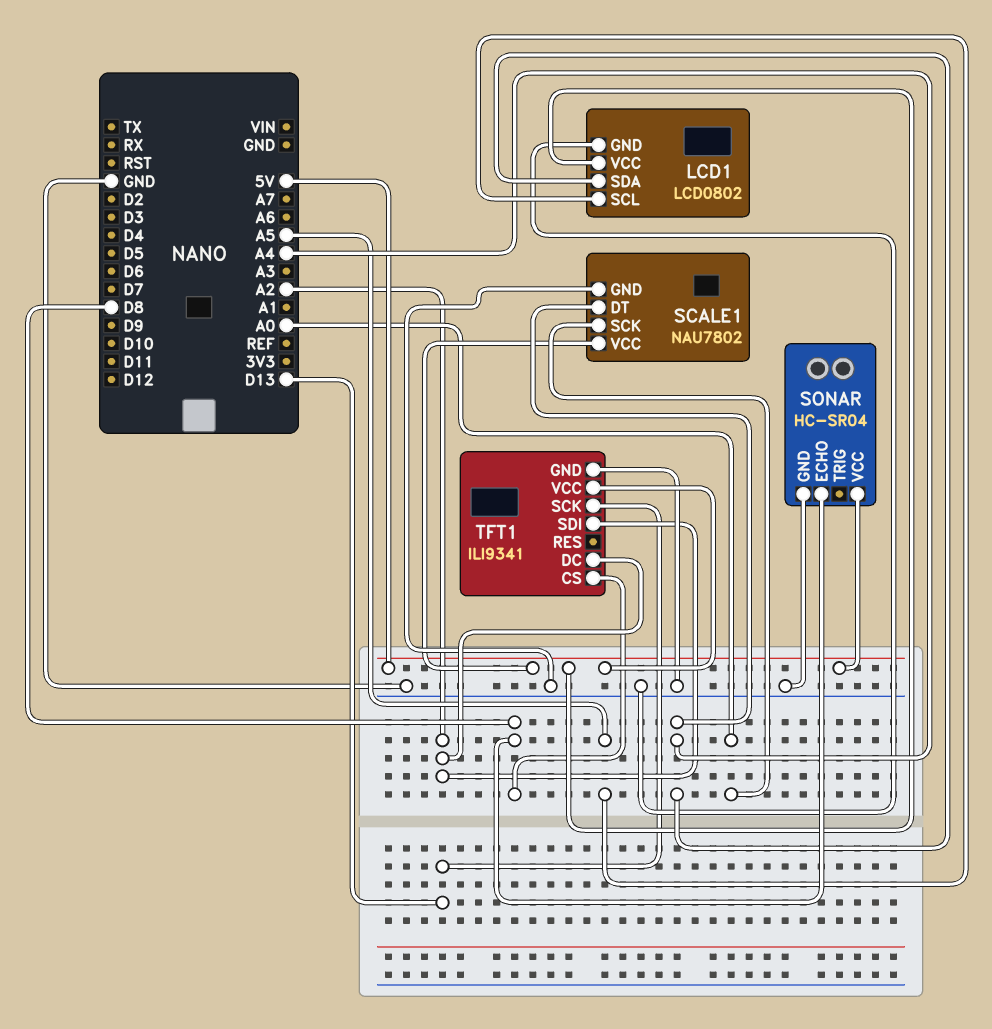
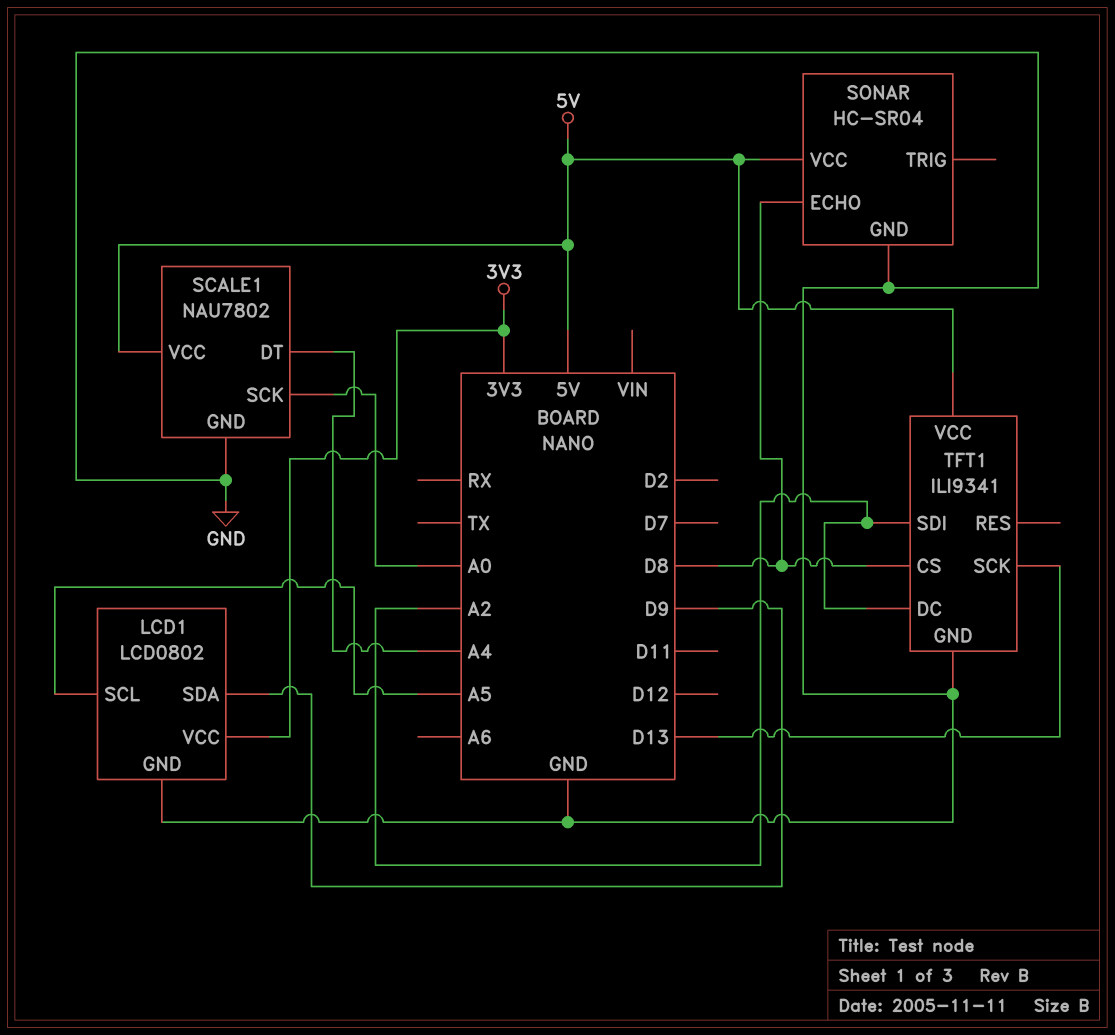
LCD1 pin SDA: A4 -> D9
LCD1 pin VCC: 5V -> 3V3

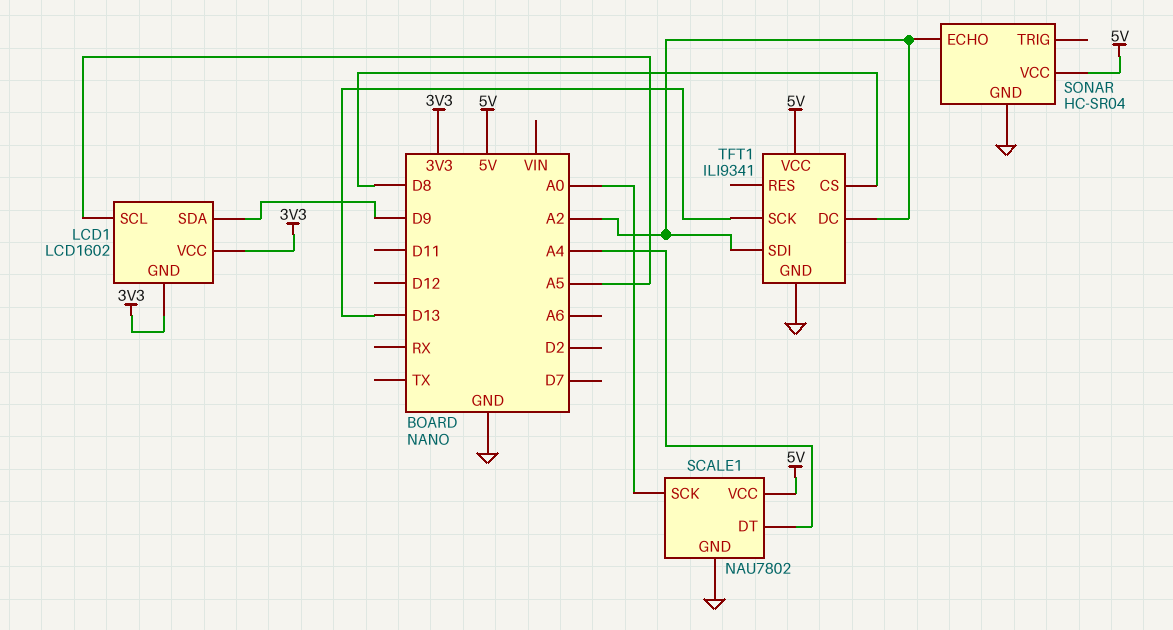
LCD1: LCD0802 -> LCD1602
LCD1 pin GND: GND -> 3V3
SONAR pin ECHO: D8 -> A2

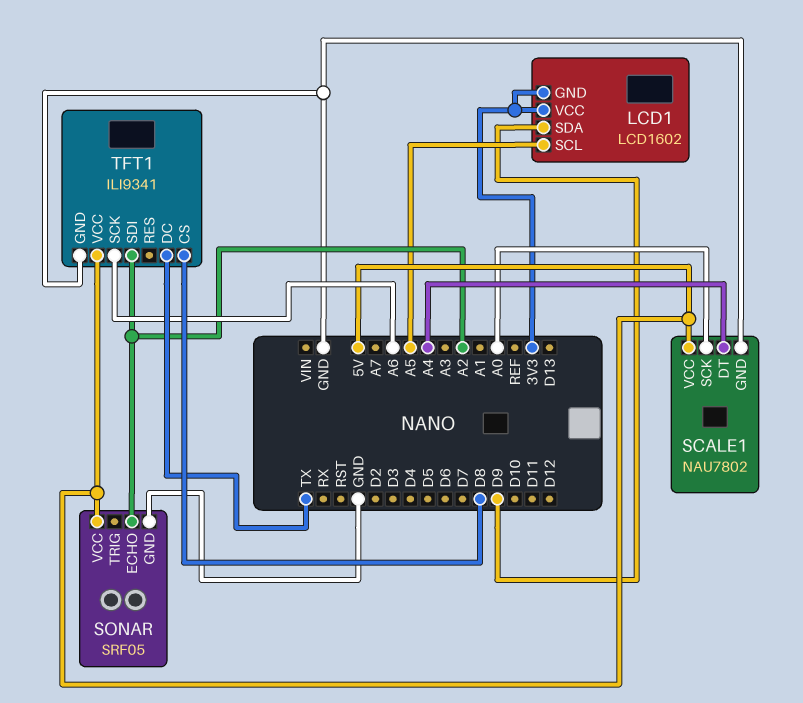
SONAR: HC-SR04 -> SRF05
TFT1 pin DC: A2 -> TX
TFT1 pin SCK: D13 -> A6

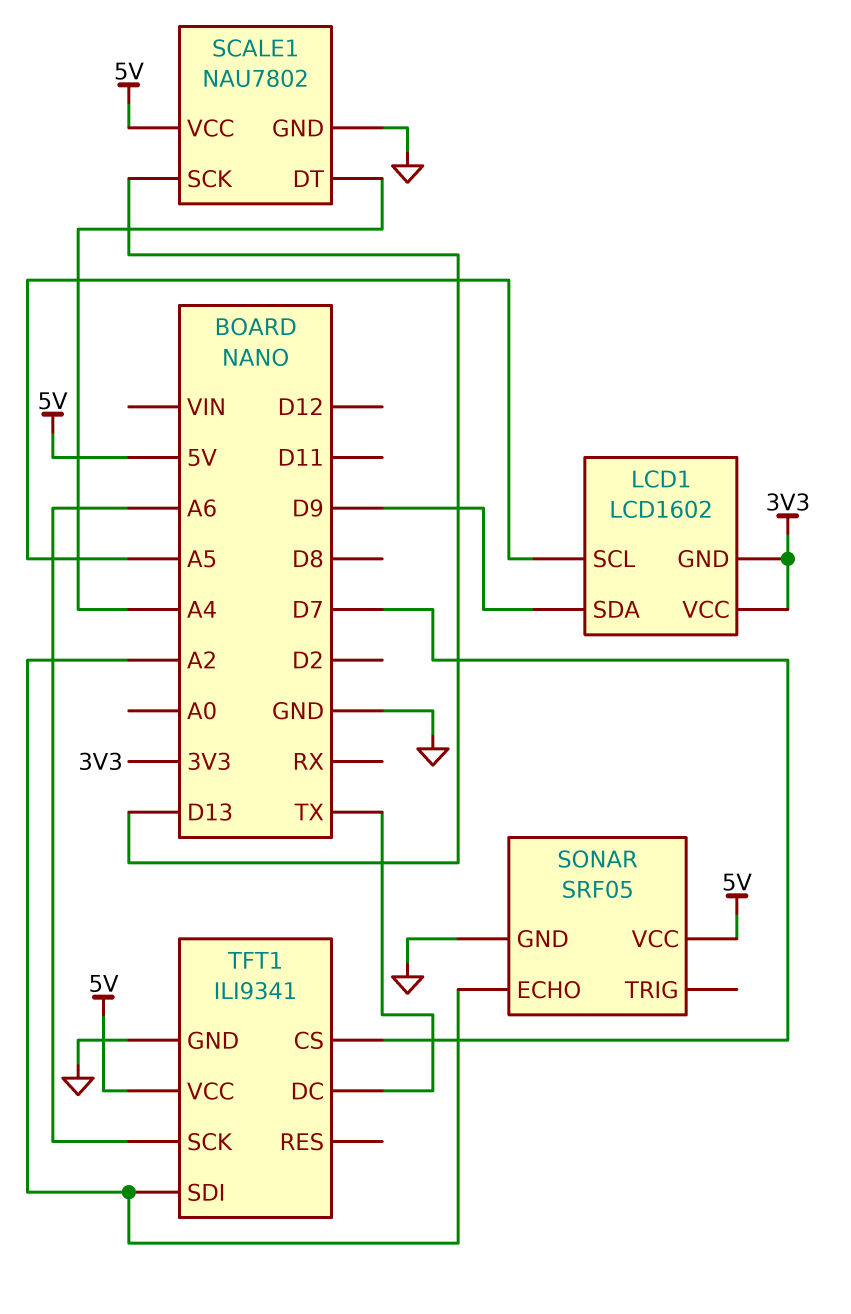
SCALE1 pin SCK: A0 -> D13
TFT1 pin CS: D8 -> D7

